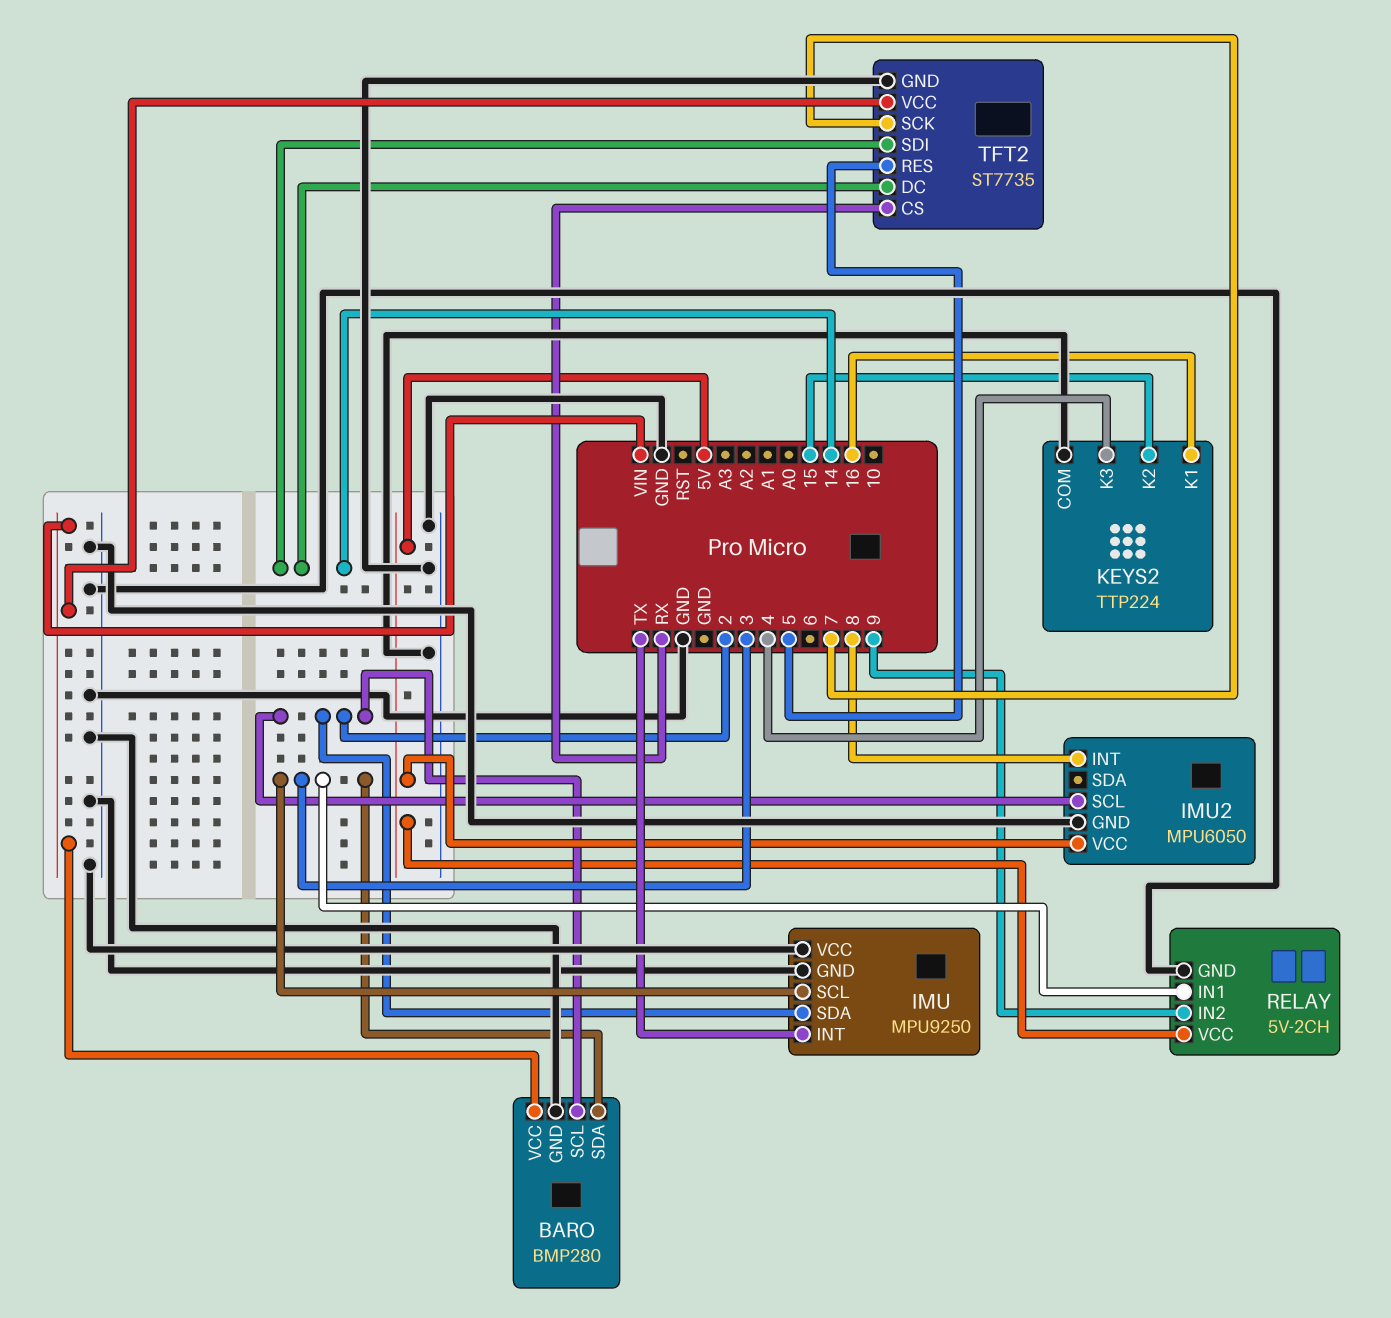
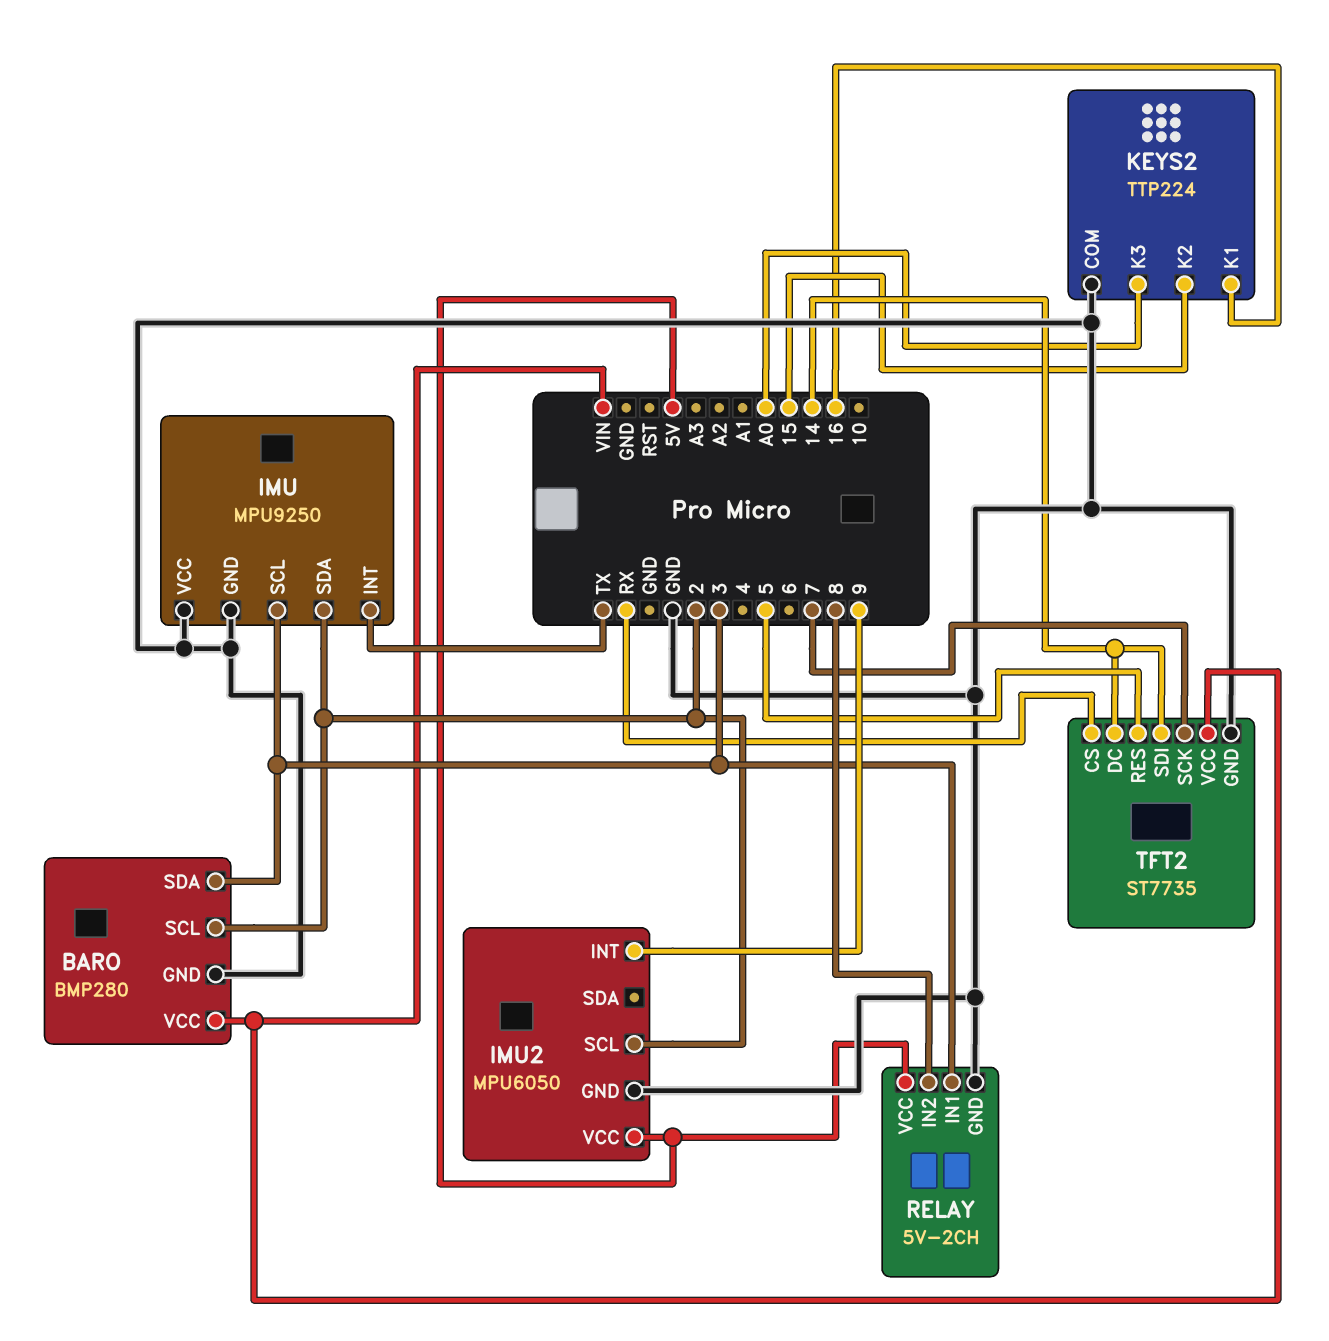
IMU2 pin INT: 8 -> 9
KEYS2 pin K3: 4 -> A0
RELAY pin IN2: 9 -> 8

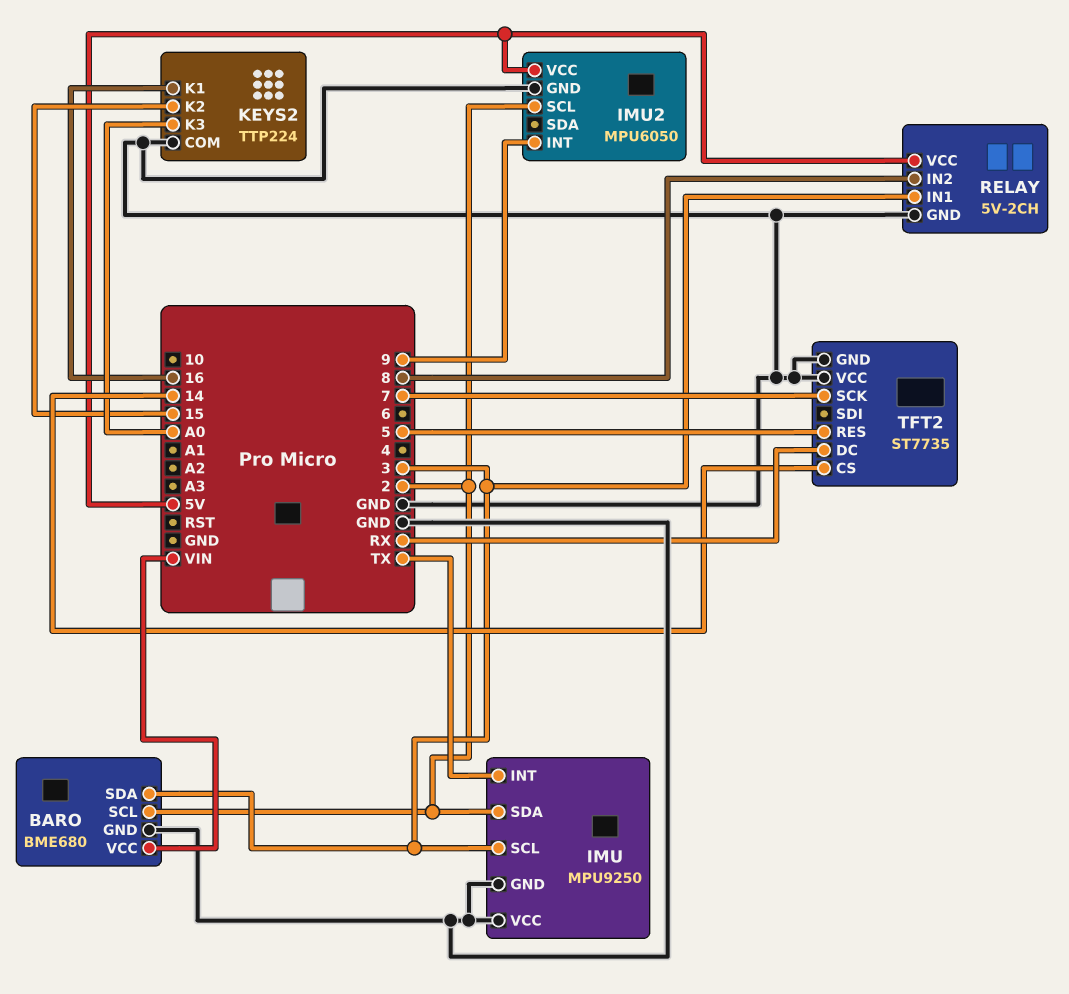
BARO: BMP280 -> BME680
TFT2 pin CS: RX -> 14
TFT2 pin DC: 14 -> RX
TFT2 pin SDI: 14 -> none
TFT2 pin VCC: VIN -> GND

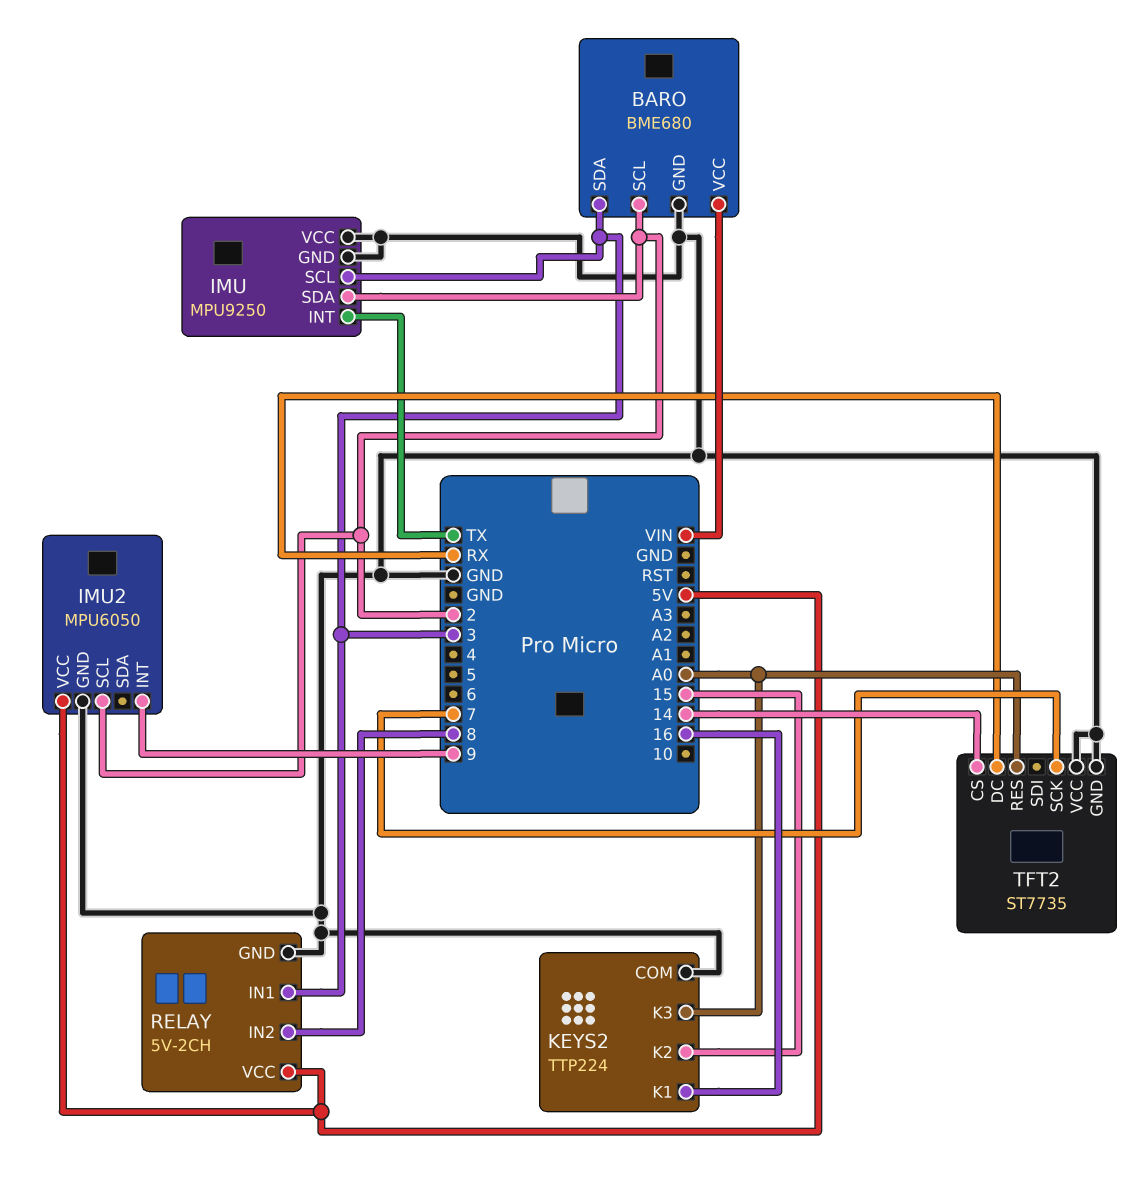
TFT2 pin RES: 5 -> A0

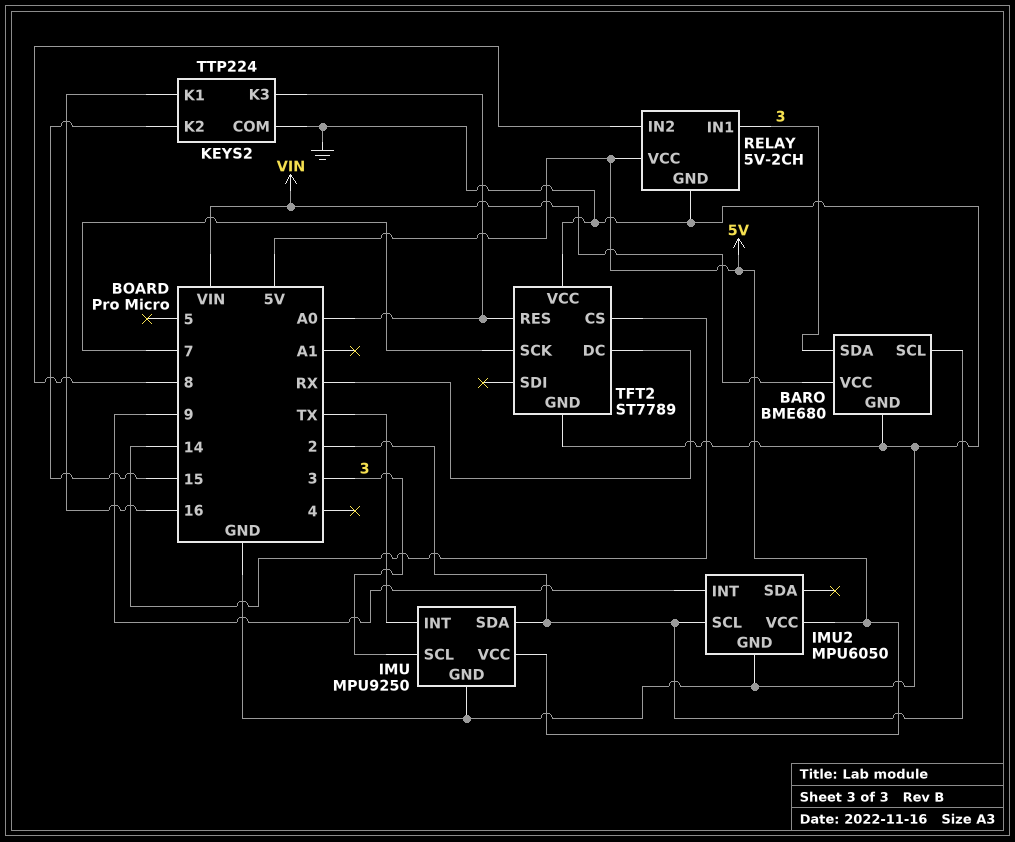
IMU pin VCC: GND -> 5V
TFT2: ST7735 -> ST7789

